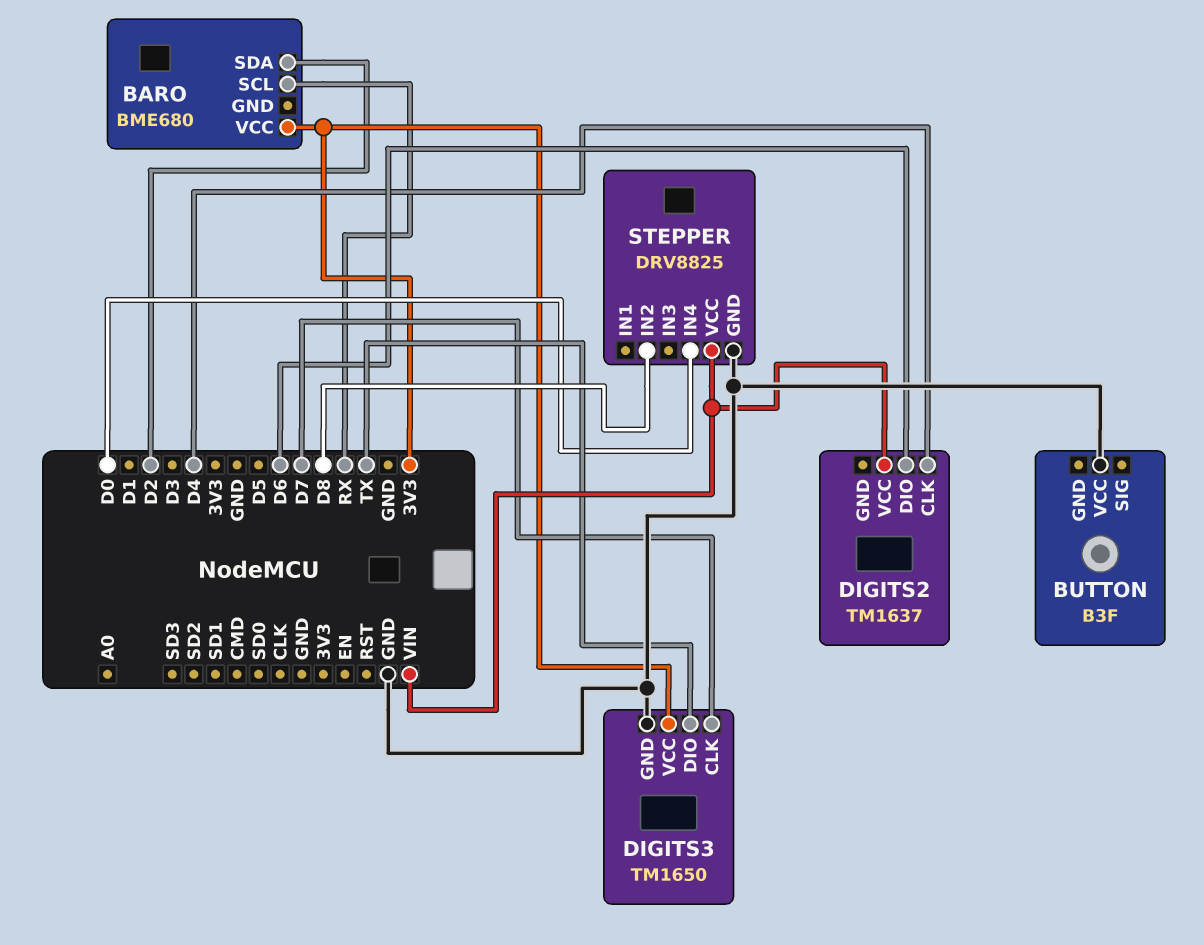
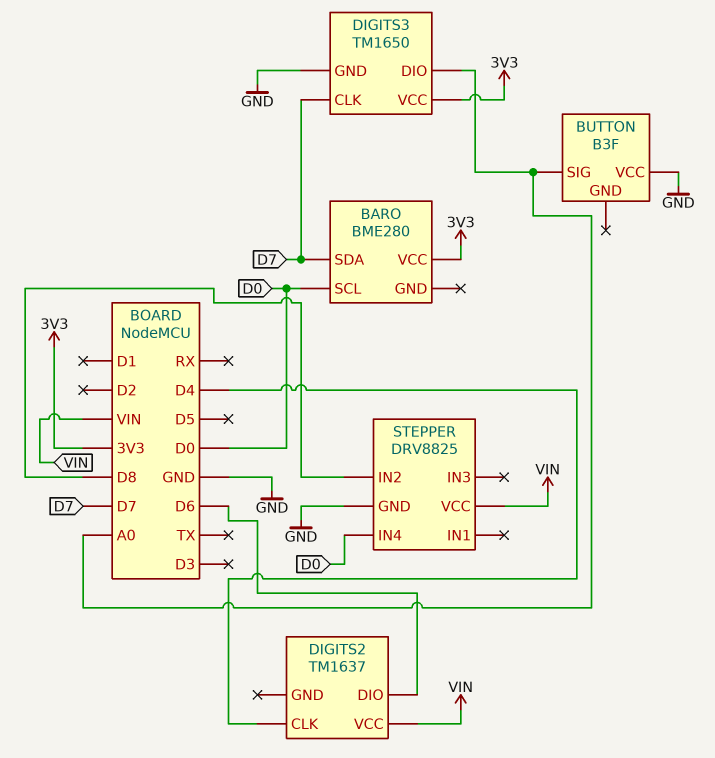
BARO: BME680 -> BME280
BARO pin SCL: RX -> D0
BARO pin SDA: D2 -> D7
BUTTON pin SIG: none -> A0
DIGITS3 pin DIO: TX -> A0

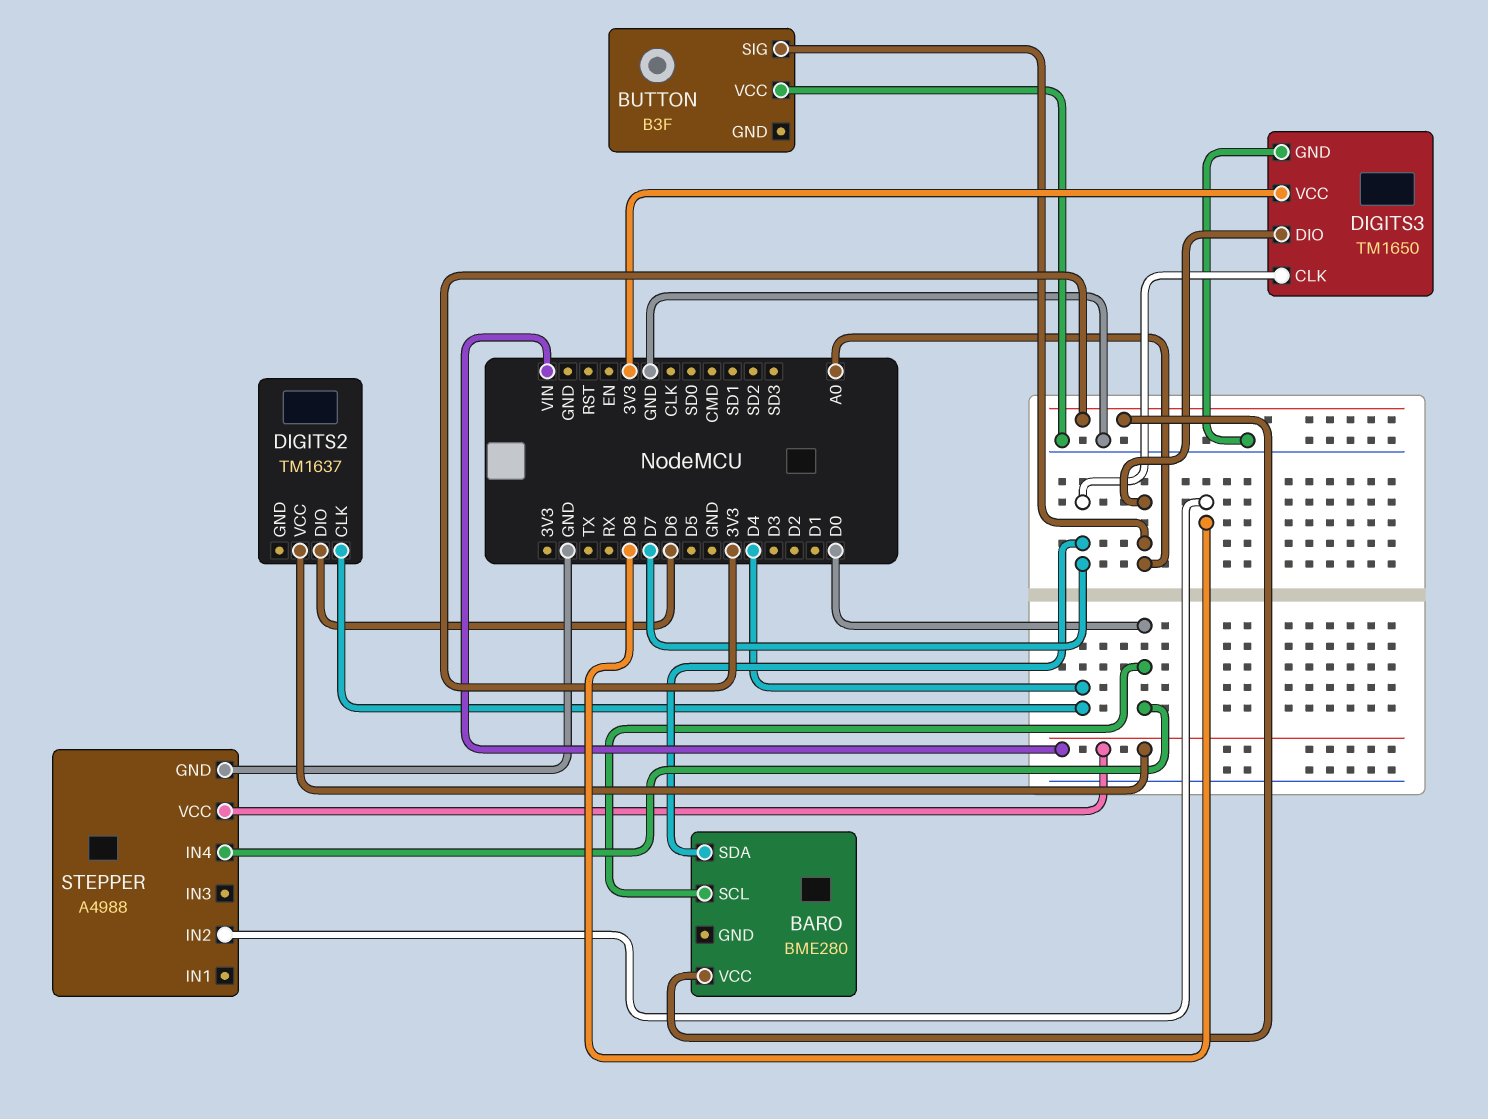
STEPPER: DRV8825 -> A4988

